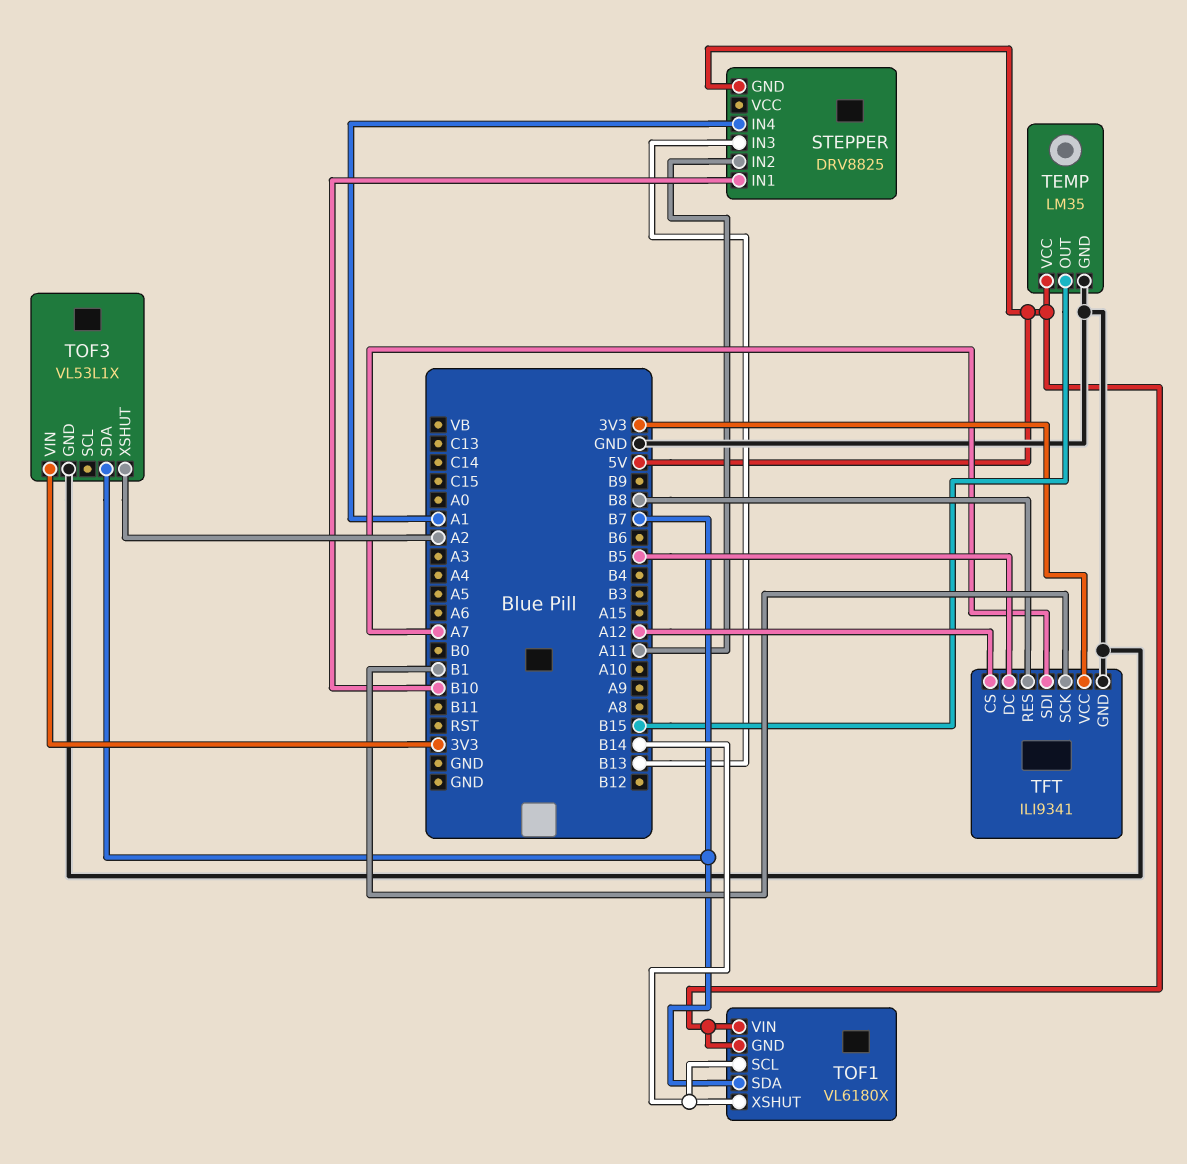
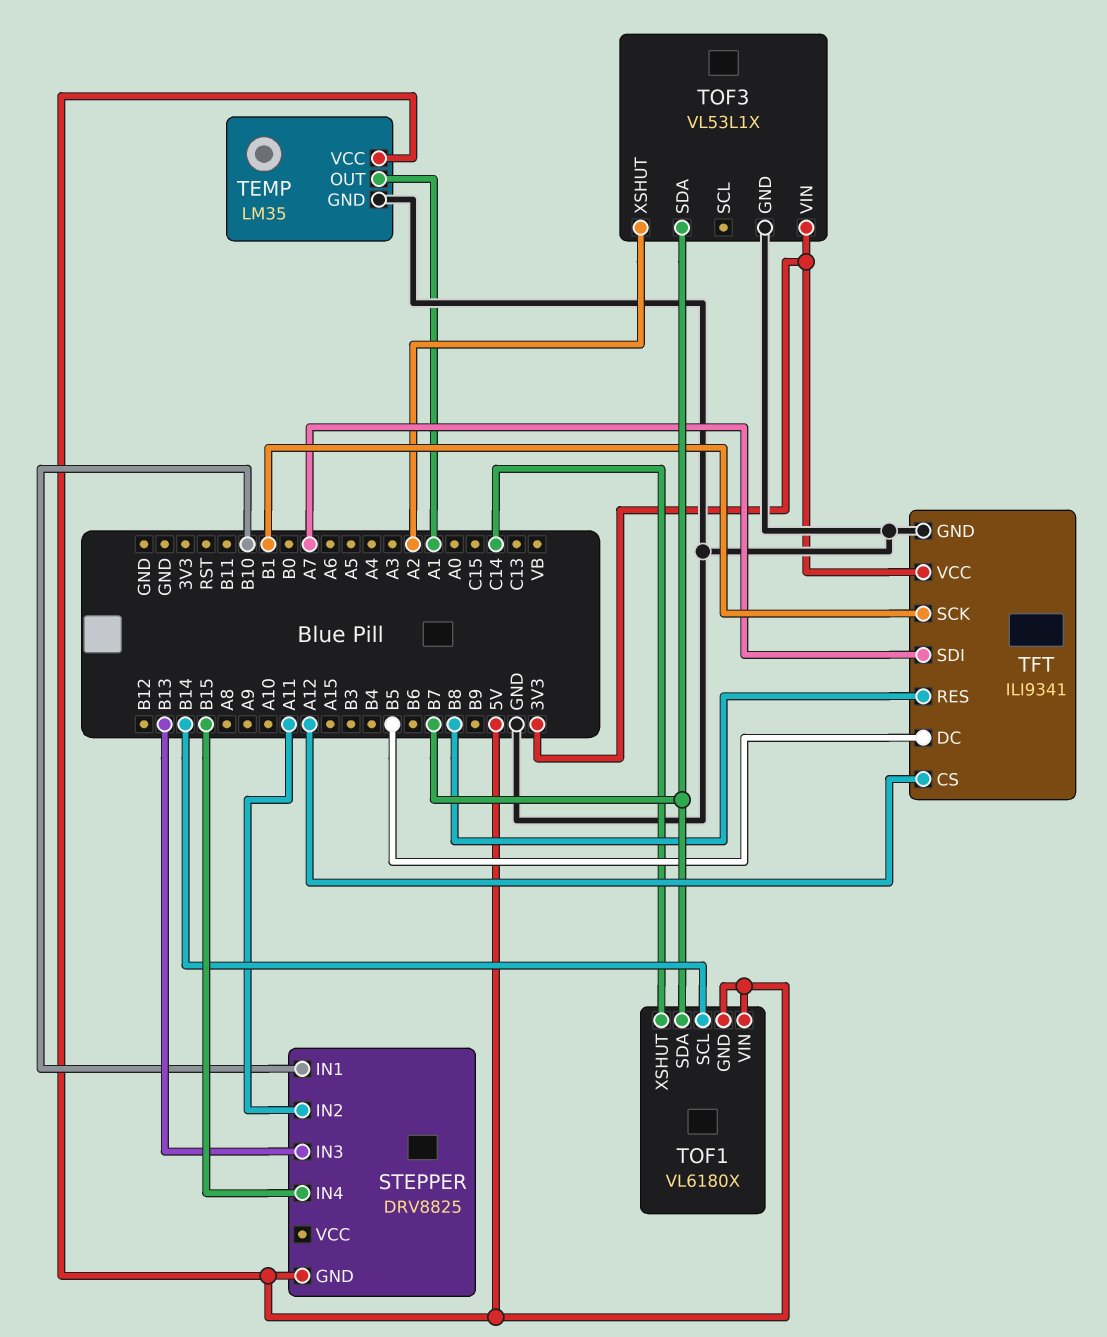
STEPPER pin IN4: A1 -> B15
TEMP pin OUT: B15 -> A1
TOF1 pin XSHUT: B14 -> C14

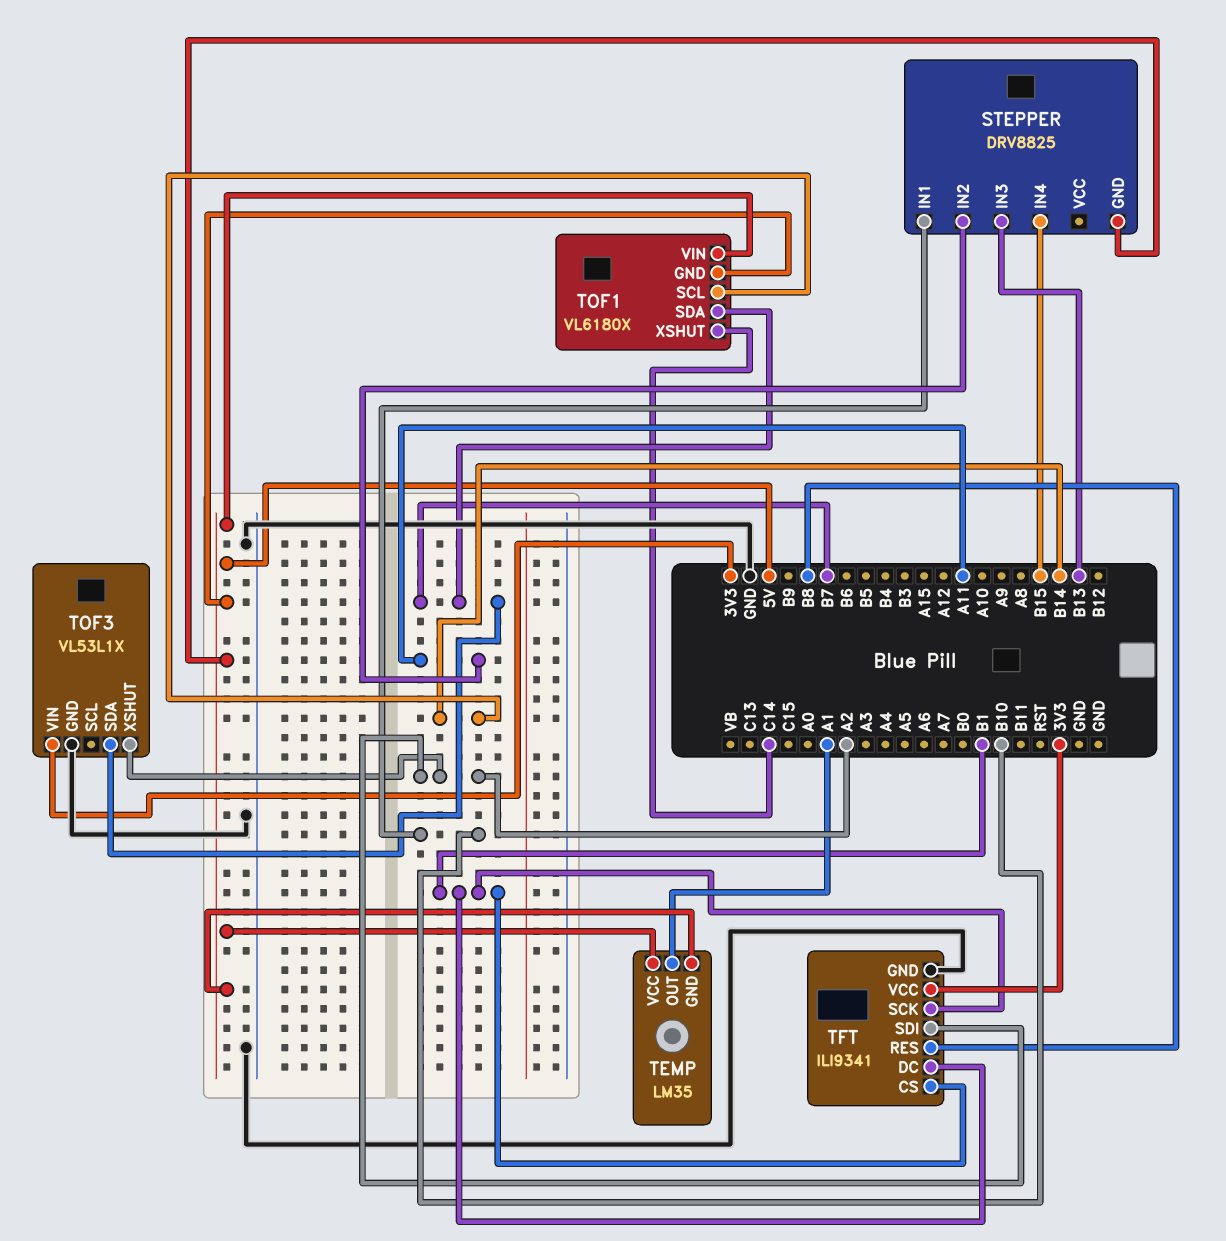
TEMP pin GND: GND -> 5V
TFT pin CS: A12 -> B1
TFT pin DC: B5 -> B1
TFT pin SDI: A7 -> A2

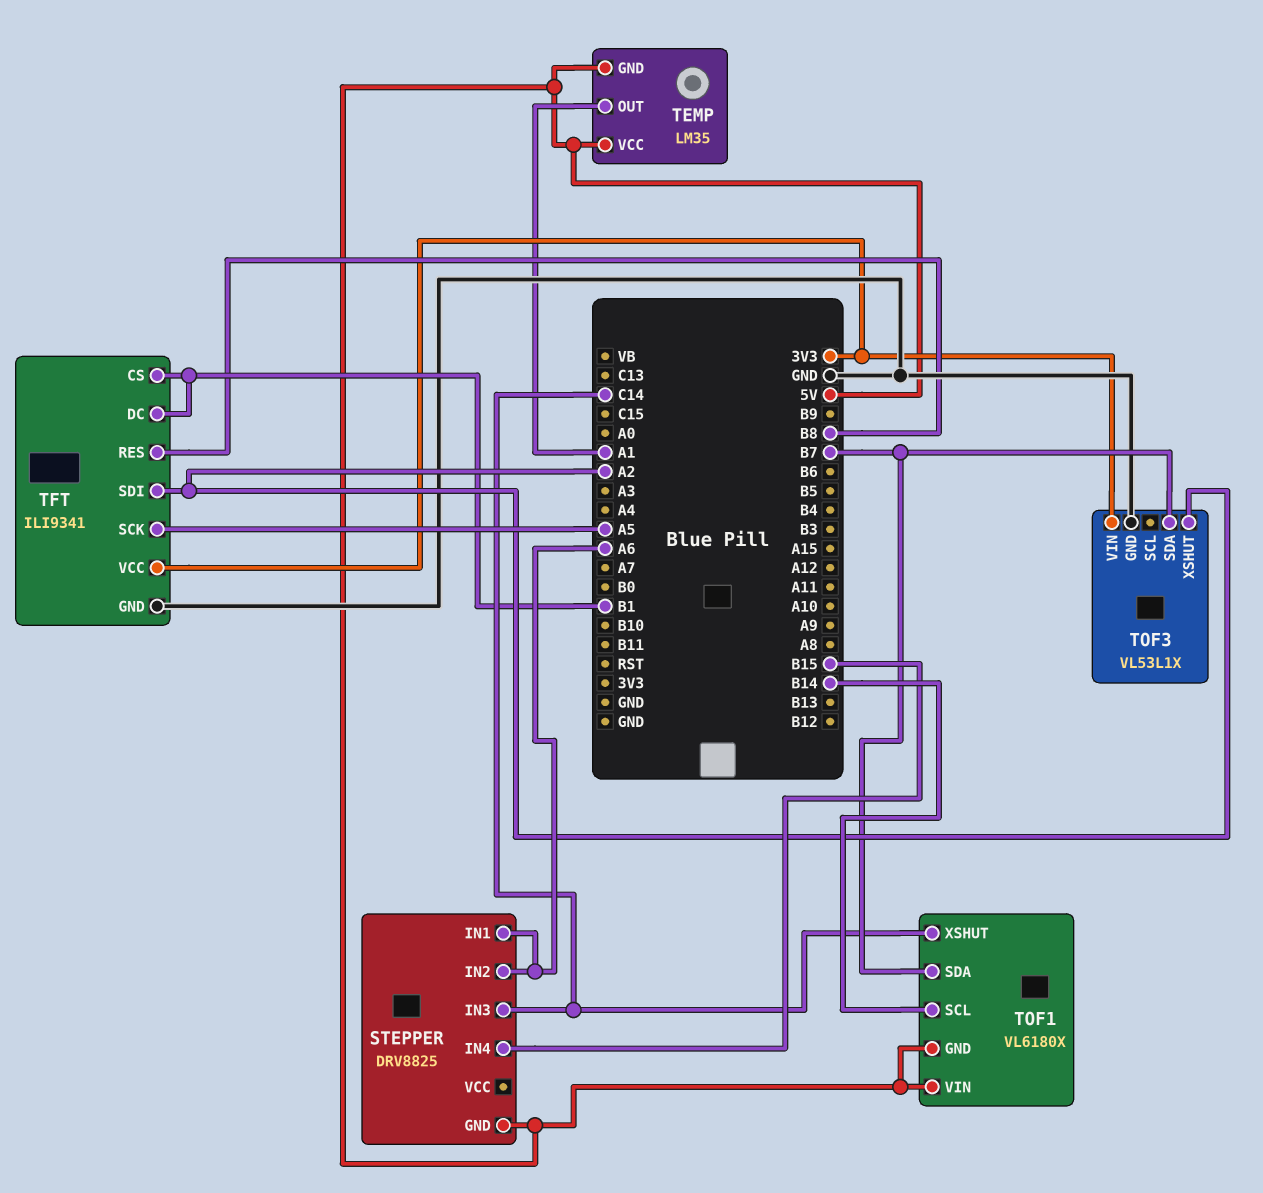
STEPPER pin IN1: B10 -> A6
STEPPER pin IN2: A11 -> A6
STEPPER pin IN3: B13 -> C14
TFT pin SCK: B1 -> A5

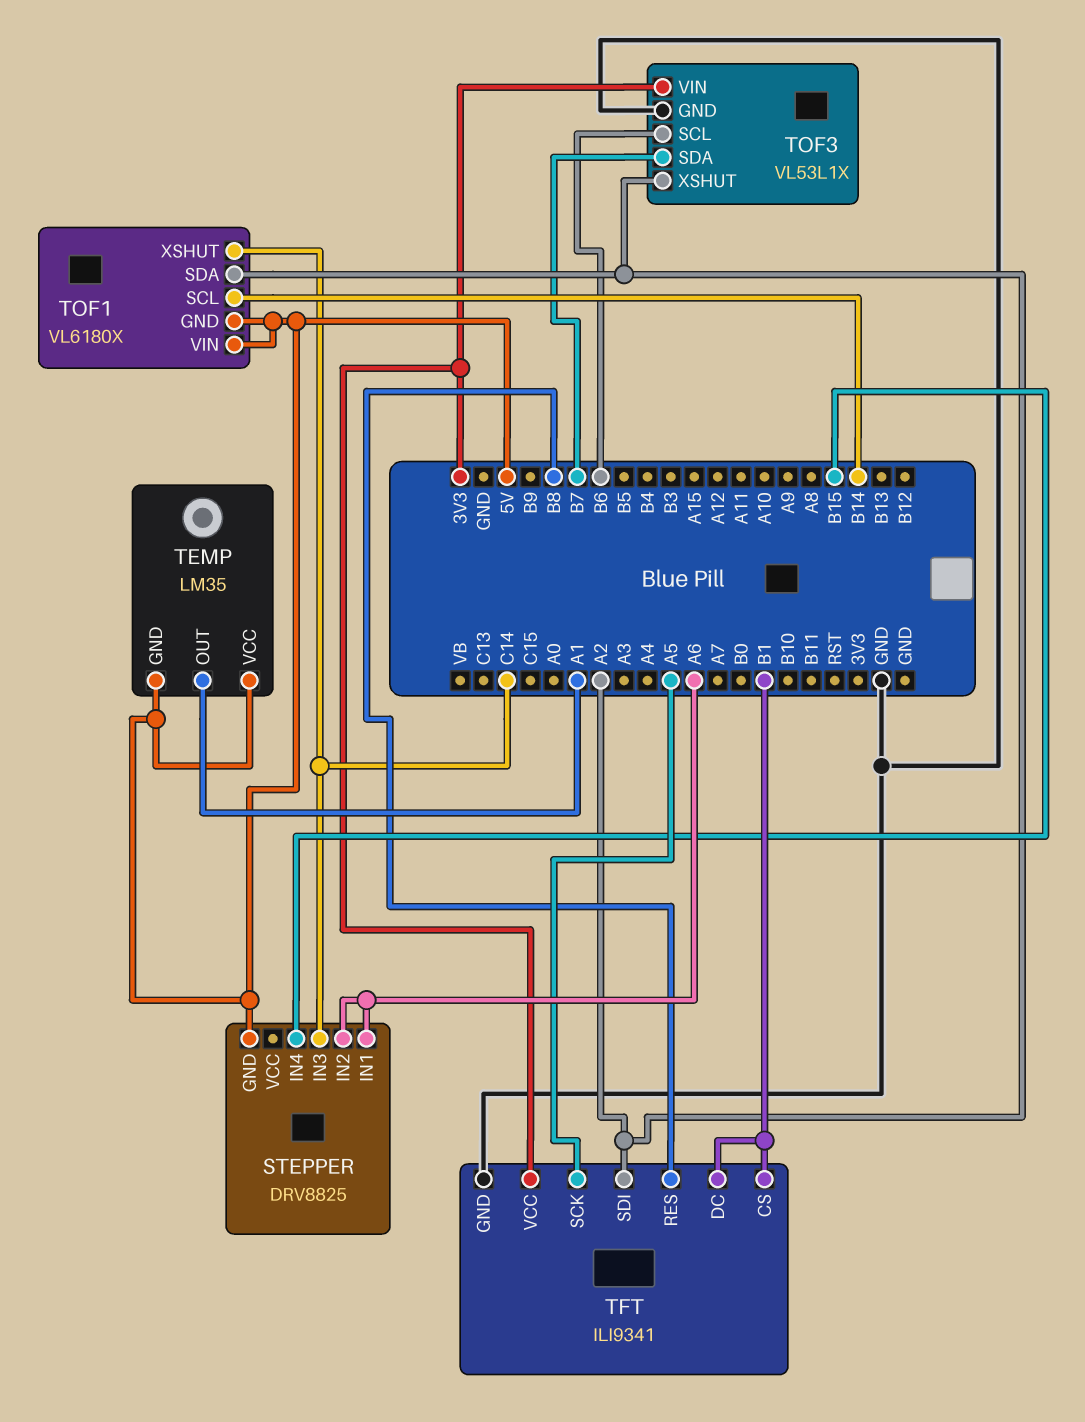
TOF1 pin SDA: B7 -> A2
TOF3 pin SCL: none -> B6

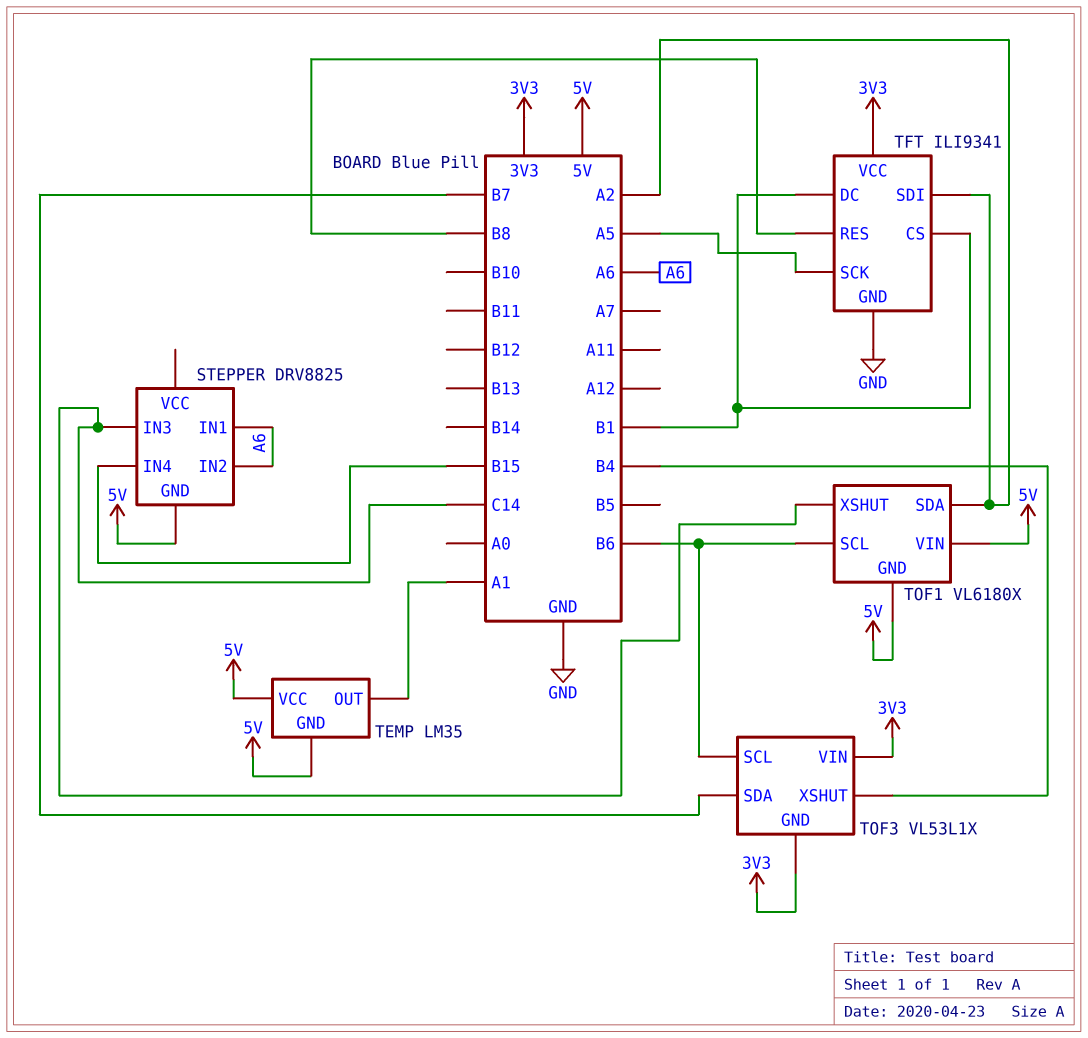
TOF1 pin SCL: B14 -> B6
TOF3 pin GND: GND -> 3V3
TOF3 pin XSHUT: A2 -> B4

